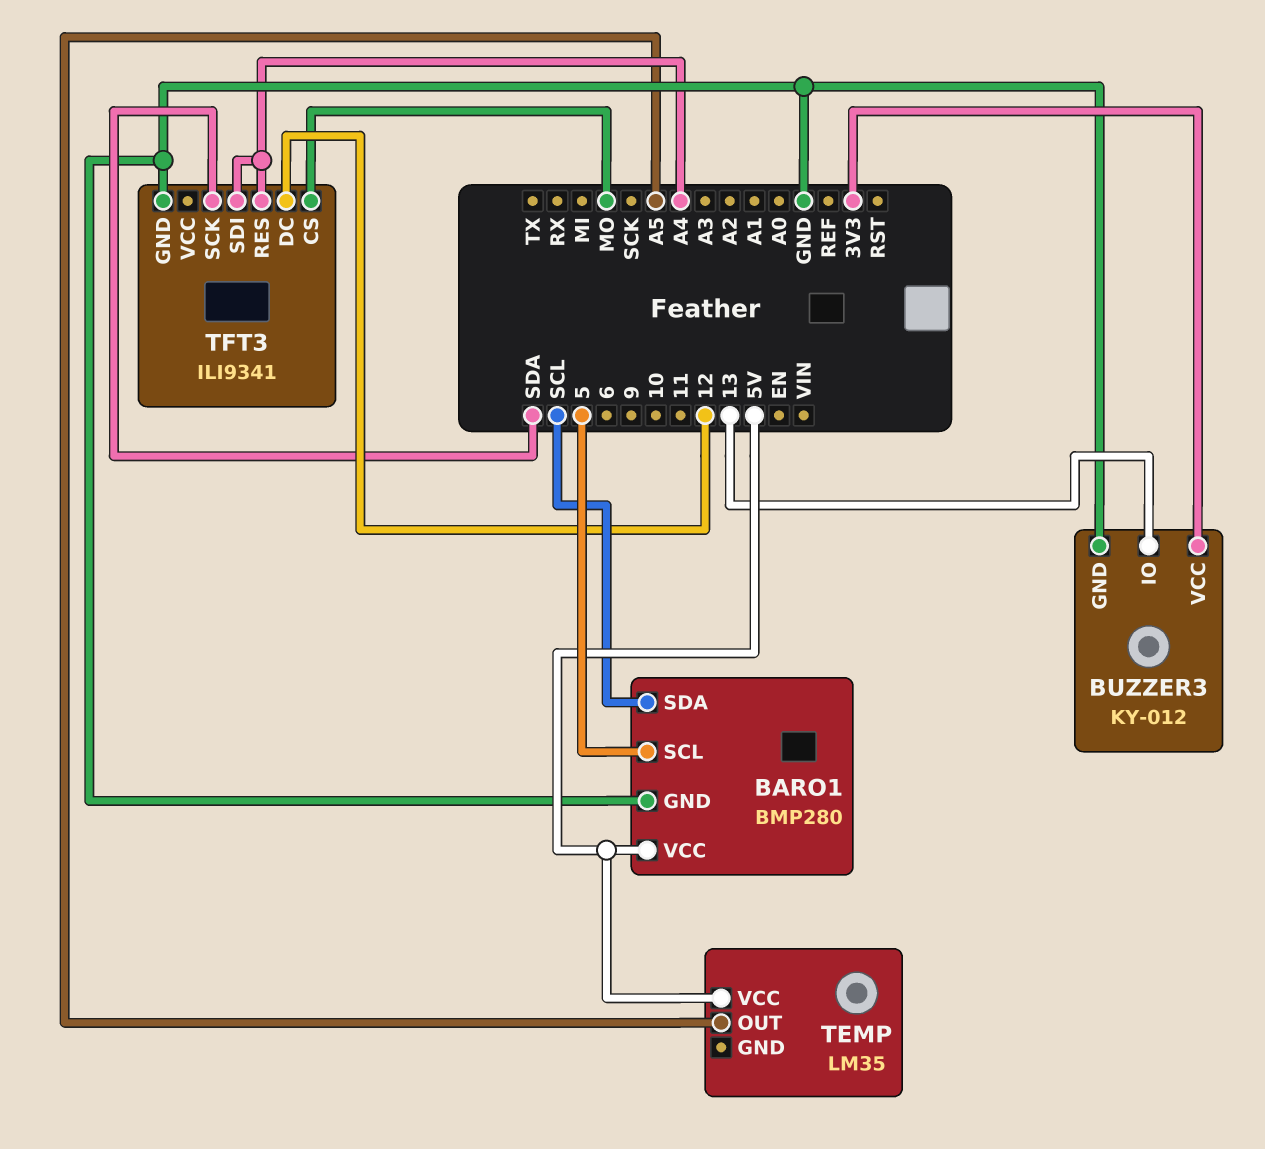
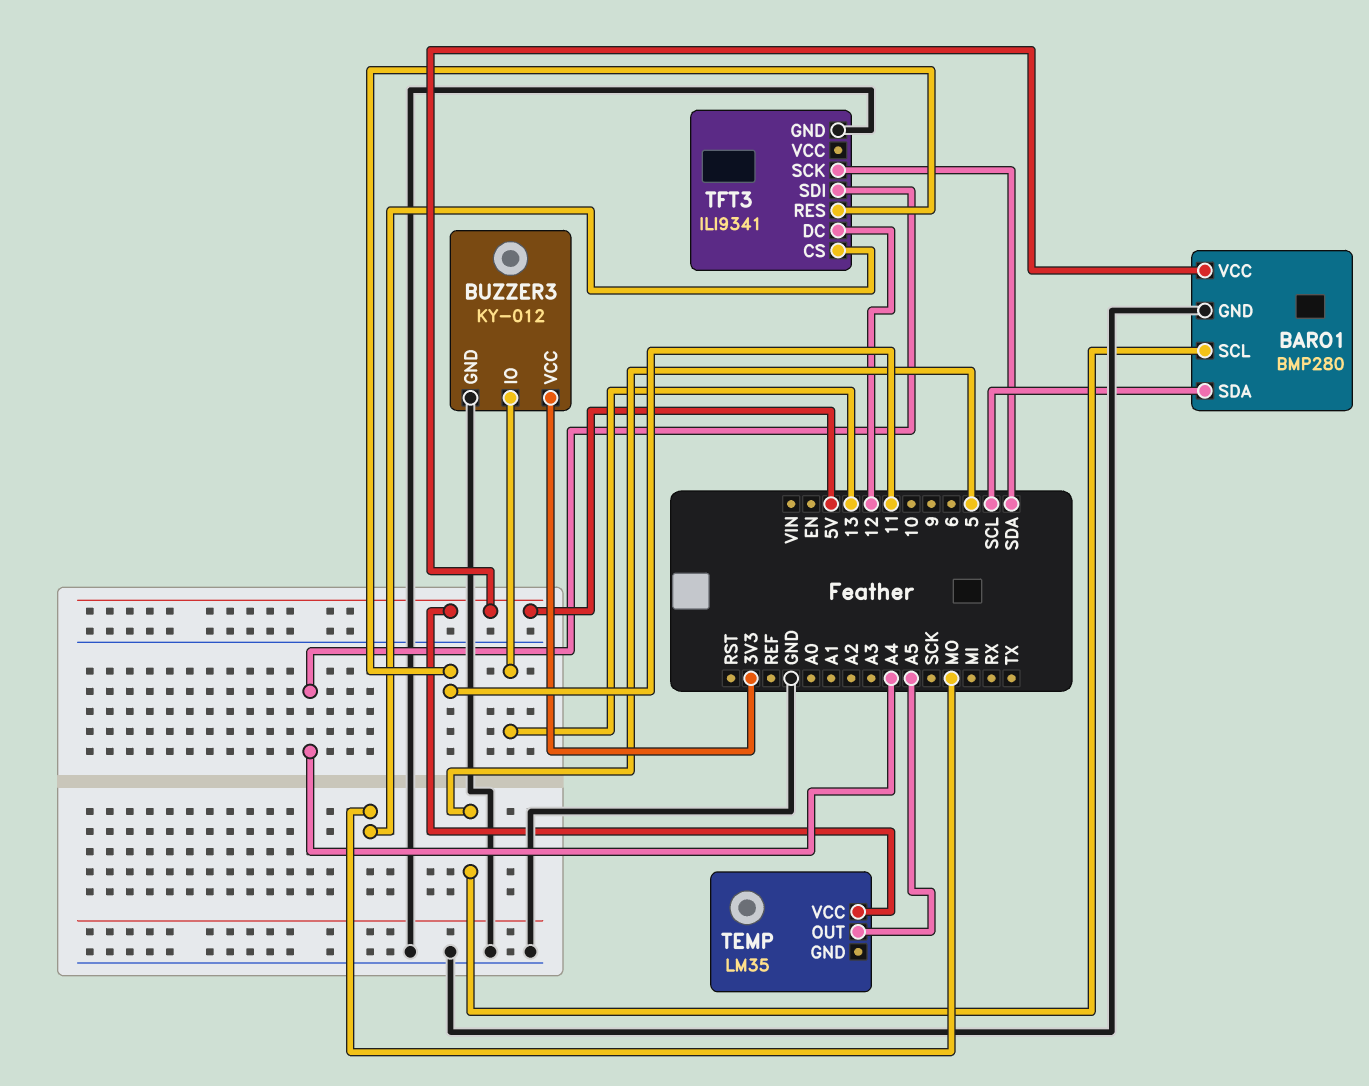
TFT3 pin RES: A4 -> 11

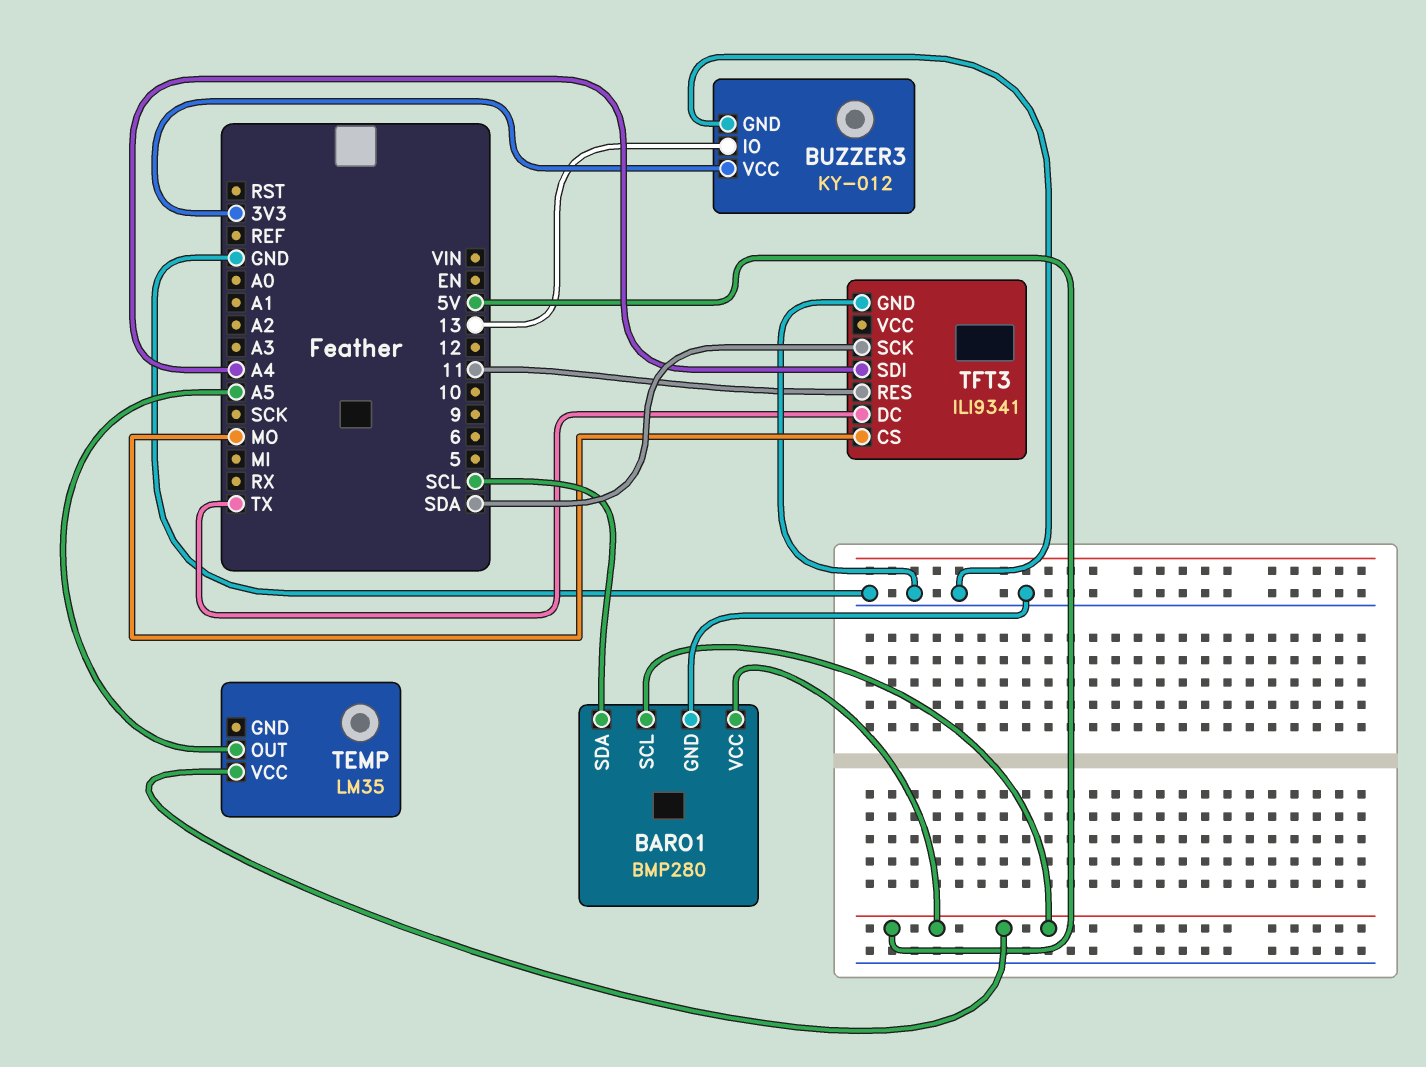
BARO1 pin SCL: 5 -> 5V
TFT3 pin DC: 12 -> TX

